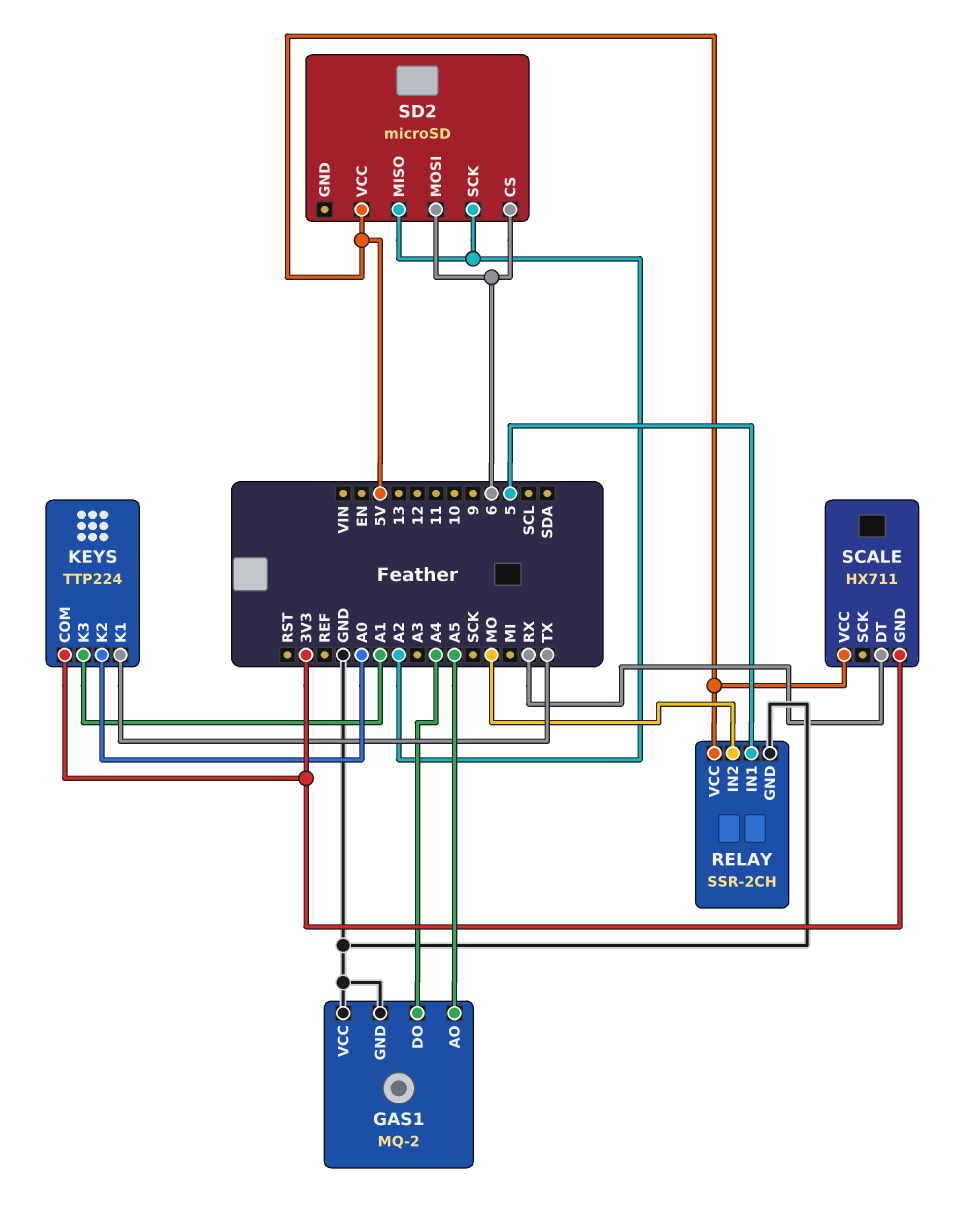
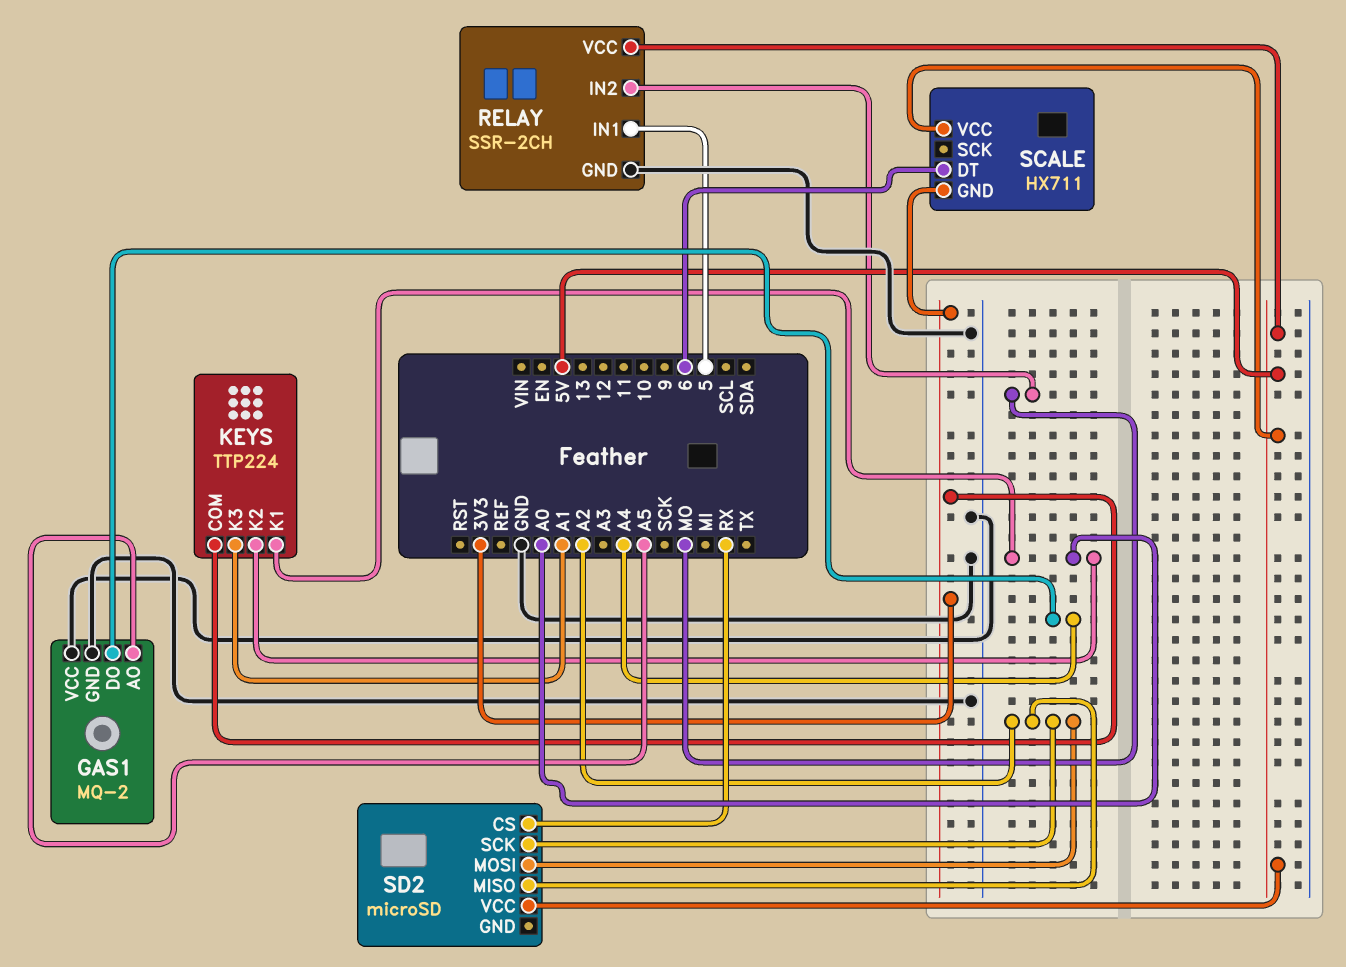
KEYS pin K1: TX -> A0
SCALE pin DT: RX -> 6
SD2 pin CS: 6 -> RX
SD2 pin MOSI: 6 -> A2

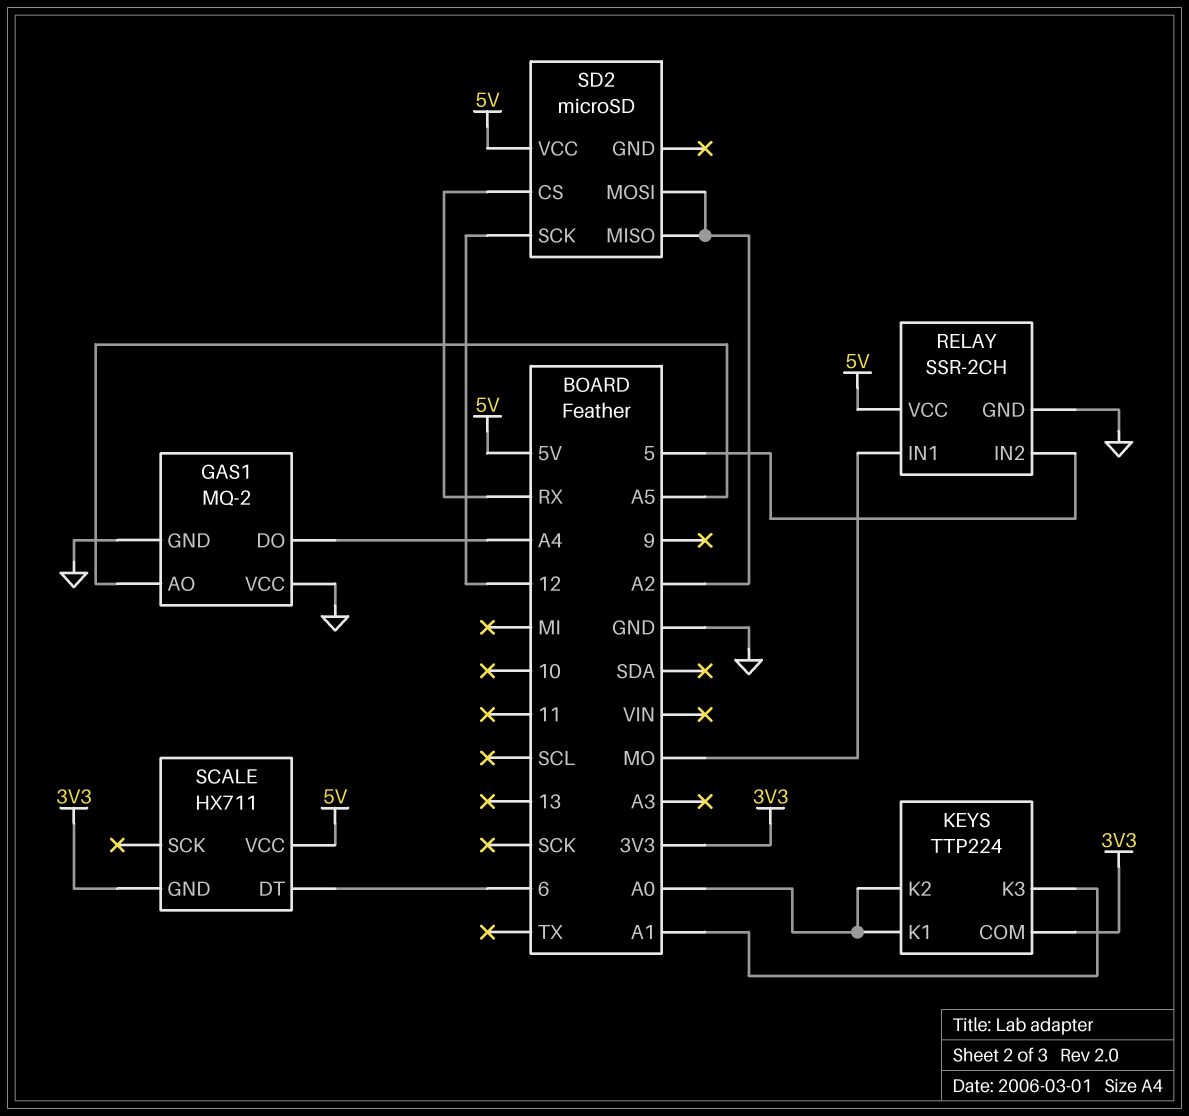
RELAY pin IN1: 5 -> MO
RELAY pin IN2: MO -> 5
SD2 pin SCK: A2 -> 12

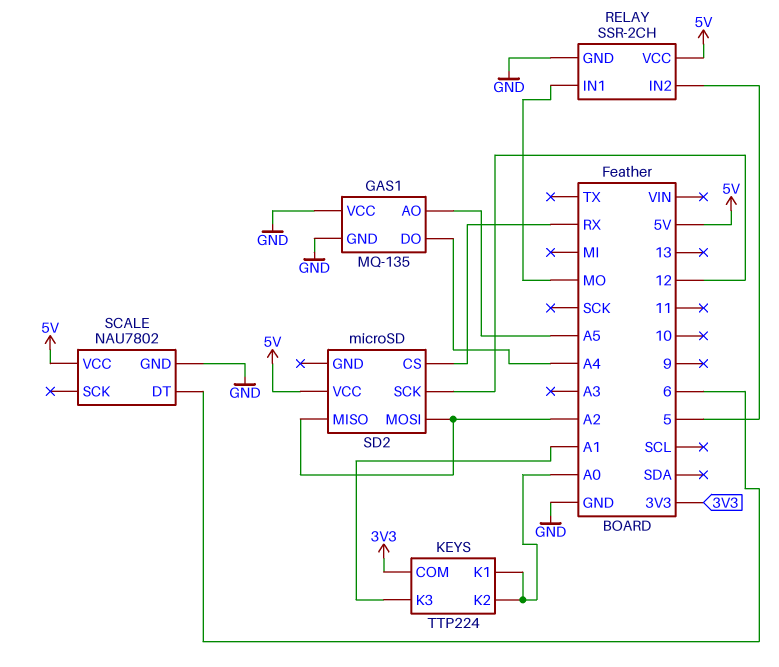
GAS1: MQ-2 -> MQ-135
SCALE: HX711 -> NAU7802
SCALE pin GND: 3V3 -> GND

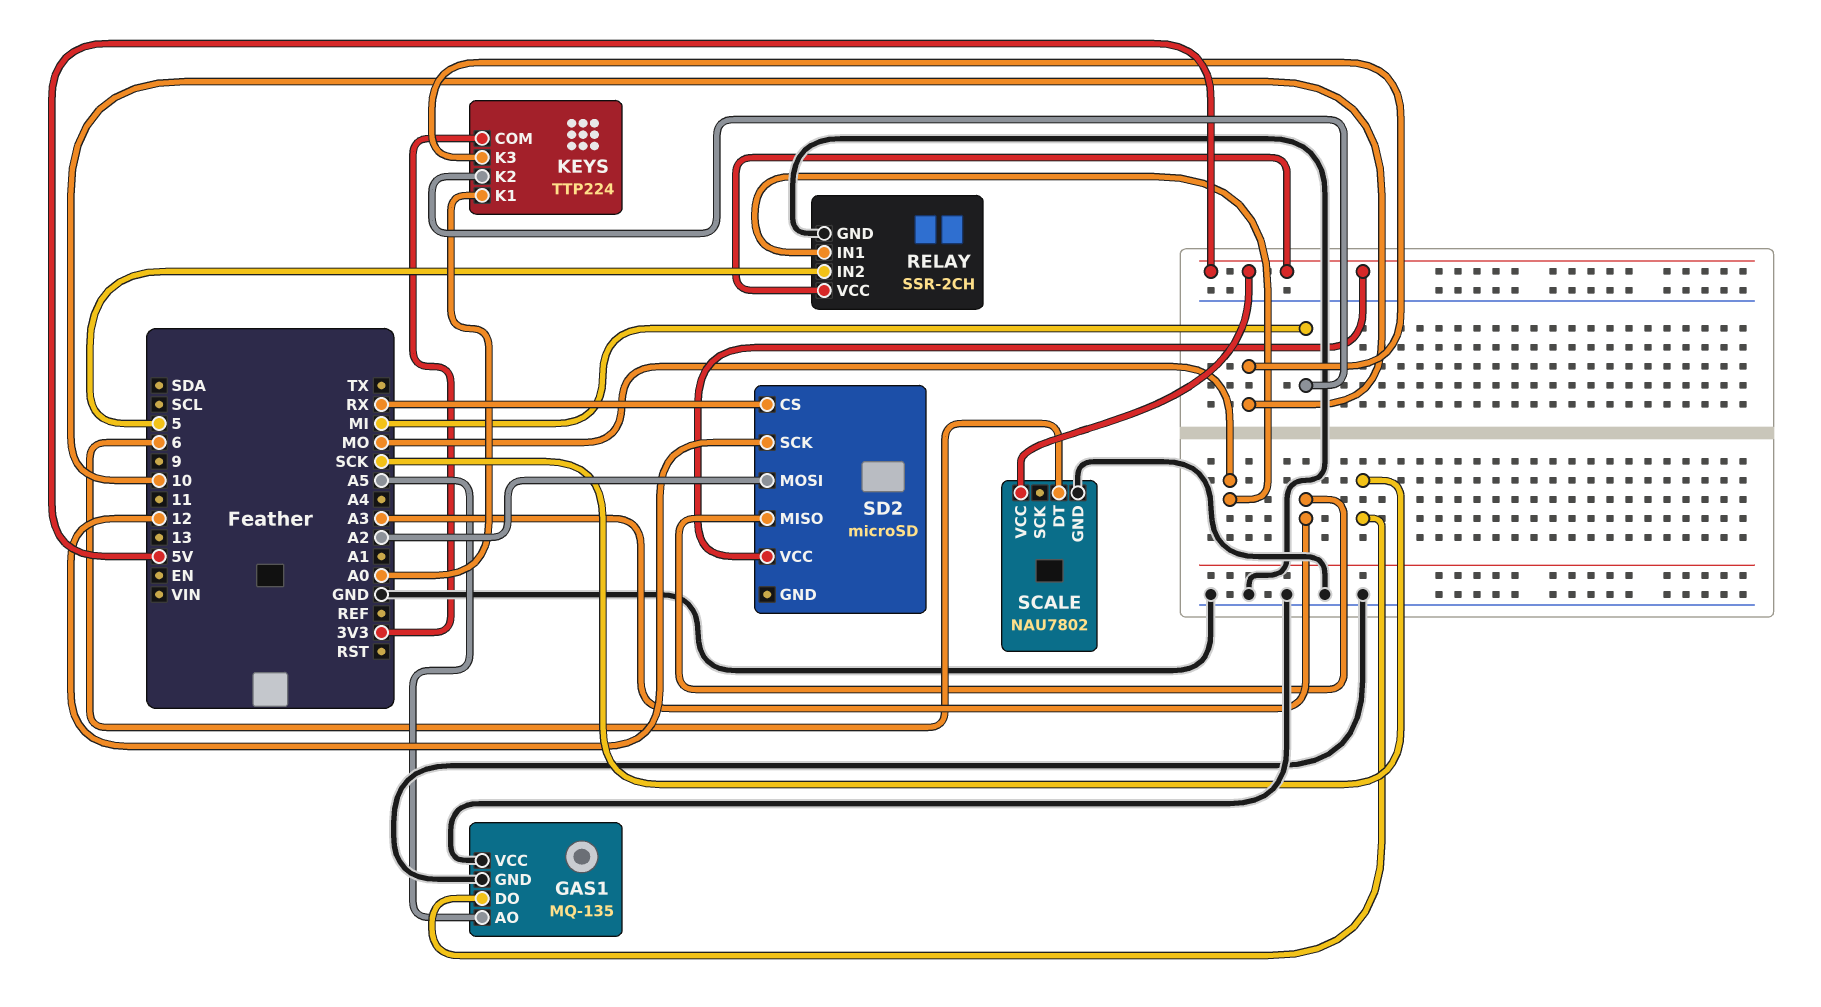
GAS1 pin DO: A4 -> SCK
KEYS pin K2: A0 -> MI
KEYS pin K3: A1 -> 10
SD2 pin MISO: A2 -> A3

